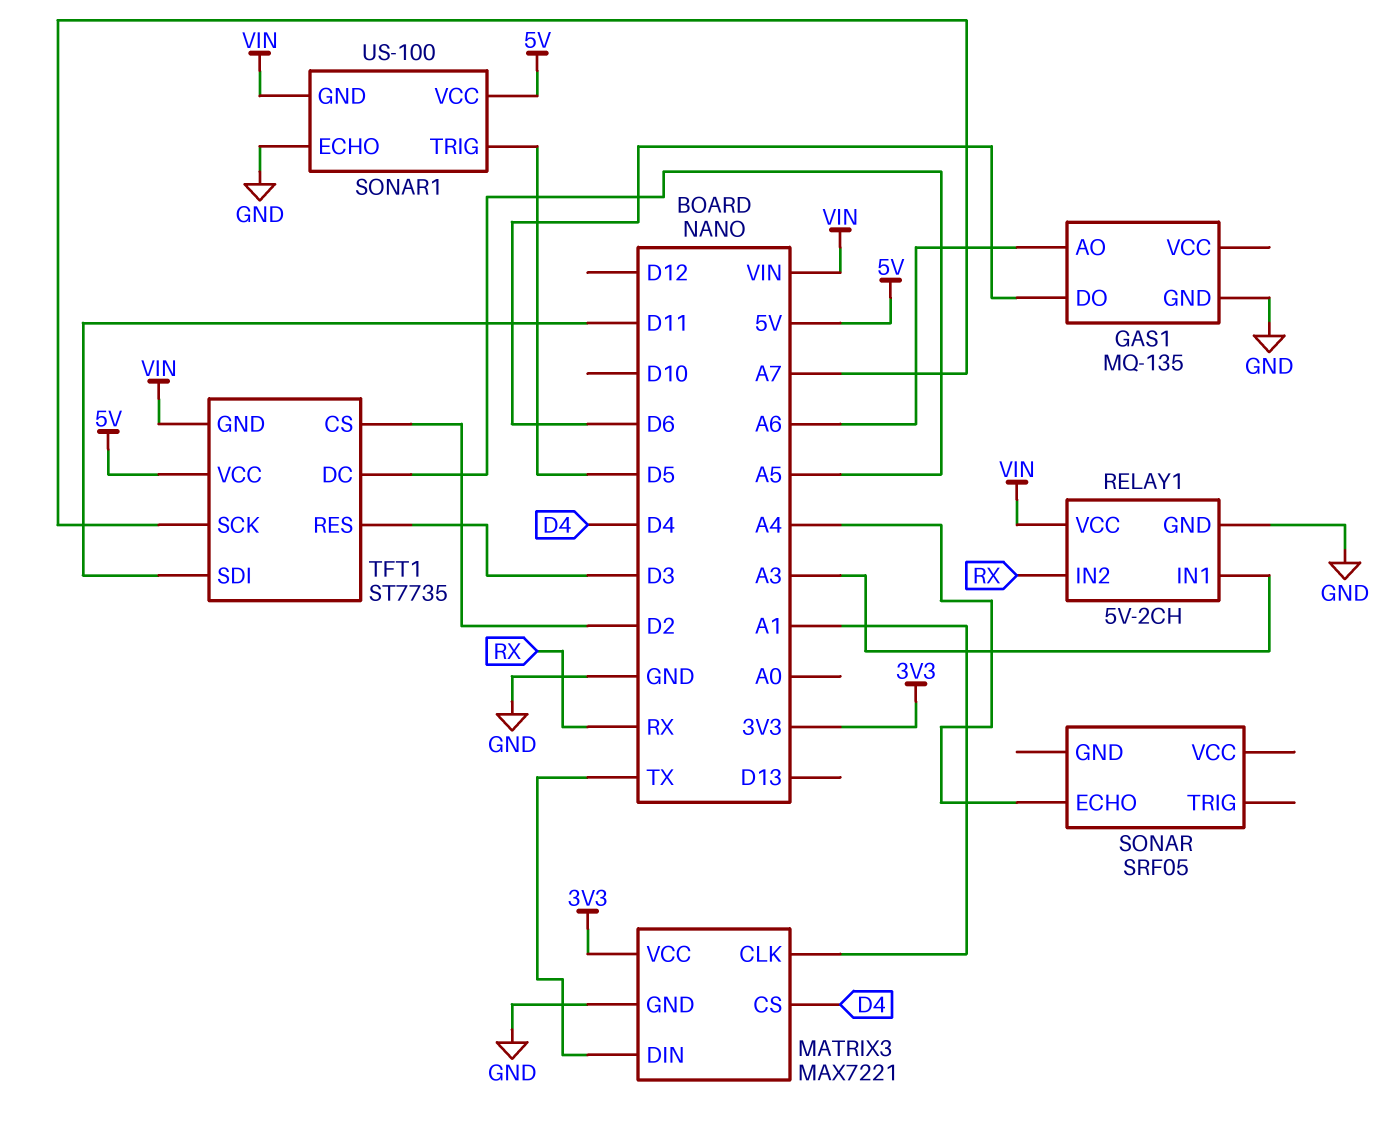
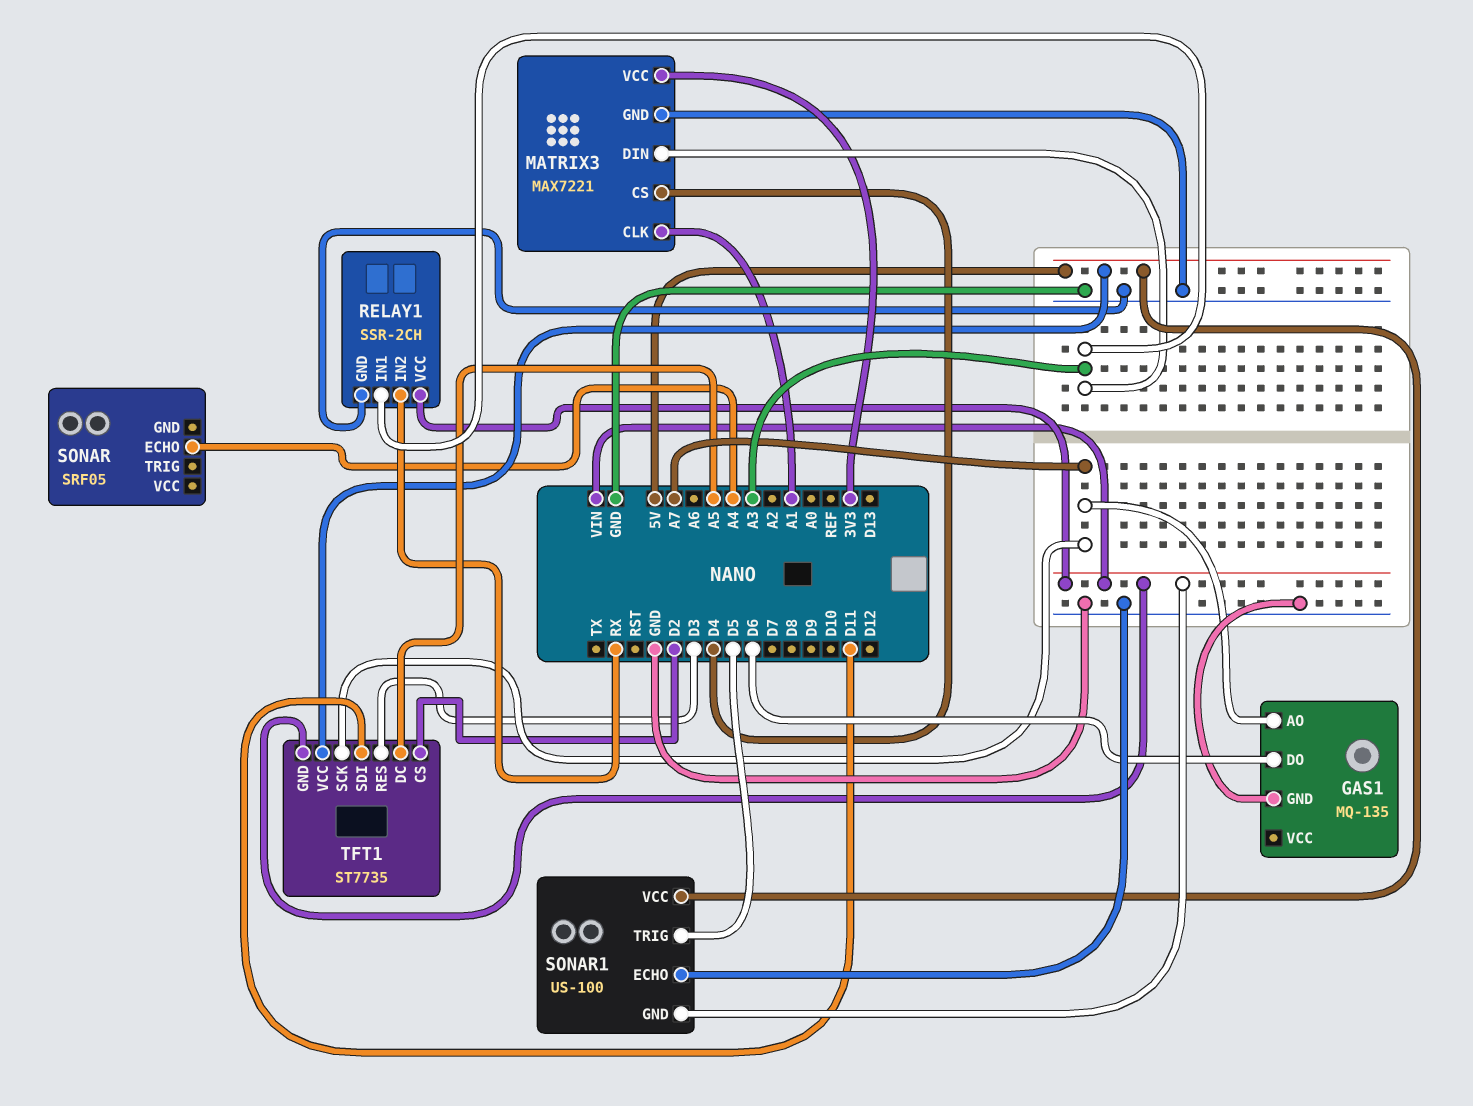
GAS1 pin AO: A6 -> A7
MATRIX3 pin DIN: TX -> A3
RELAY1: 5V-2CH -> SSR-2CH

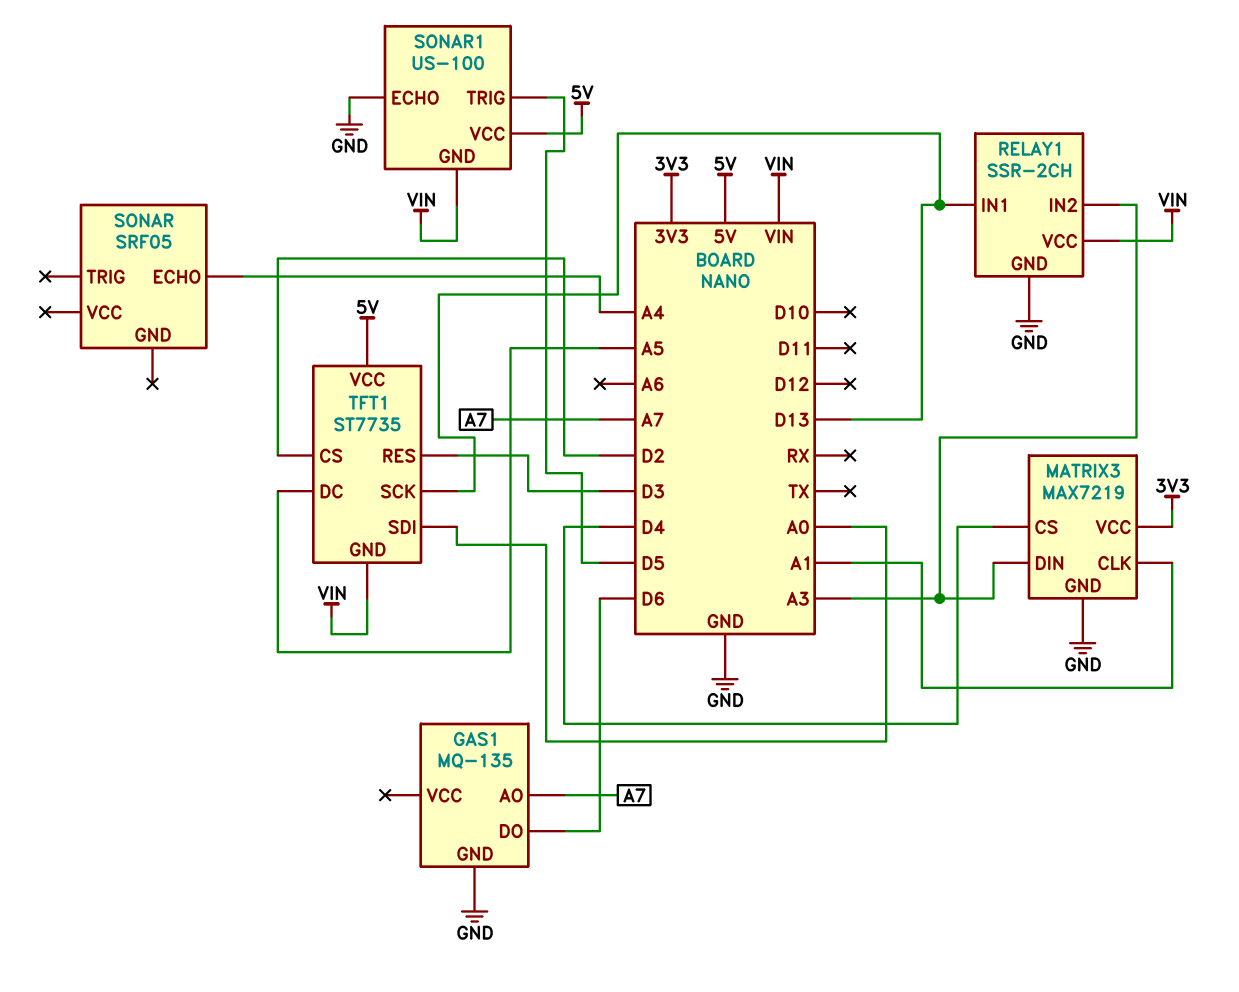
MATRIX3: MAX7221 -> MAX7219
RELAY1 pin IN1: A3 -> D13
RELAY1 pin IN2: RX -> A3
TFT1 pin SCK: A7 -> D13
TFT1 pin SDI: D11 -> A0

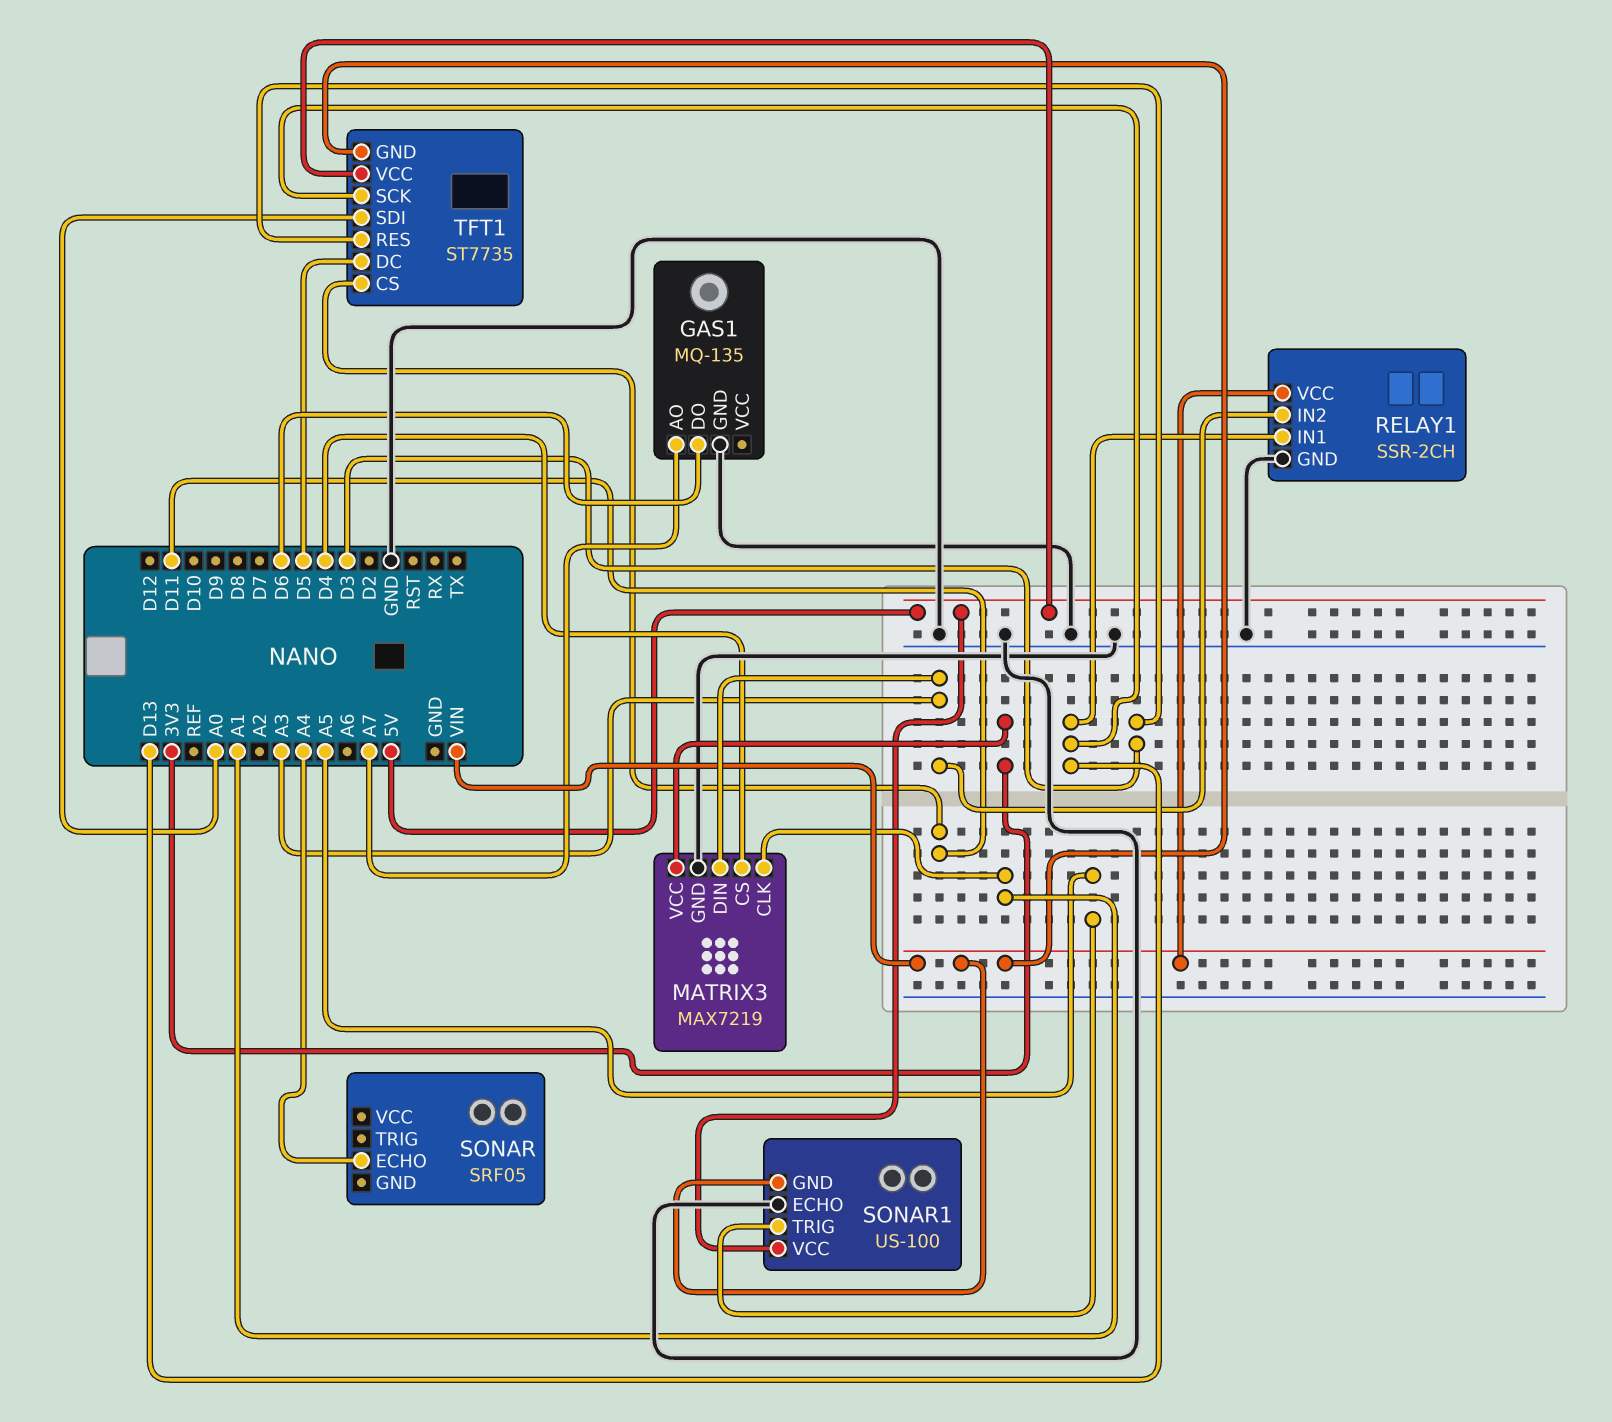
SONAR1 pin TRIG: D5 -> A5
TFT1 pin CS: D2 -> D11
TFT1 pin DC: A5 -> D5

